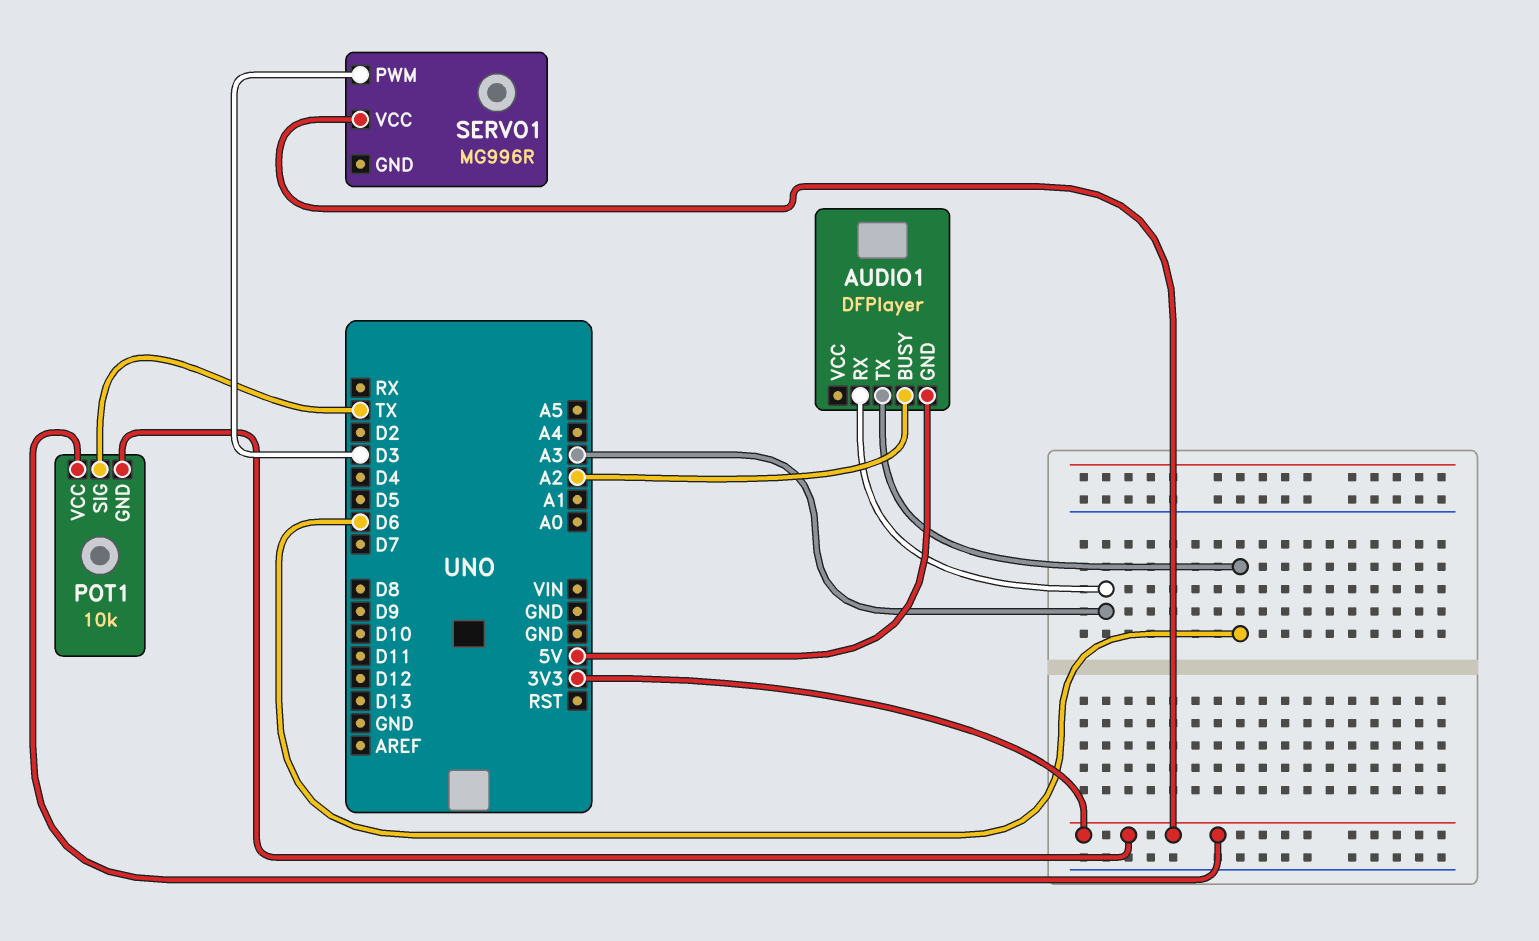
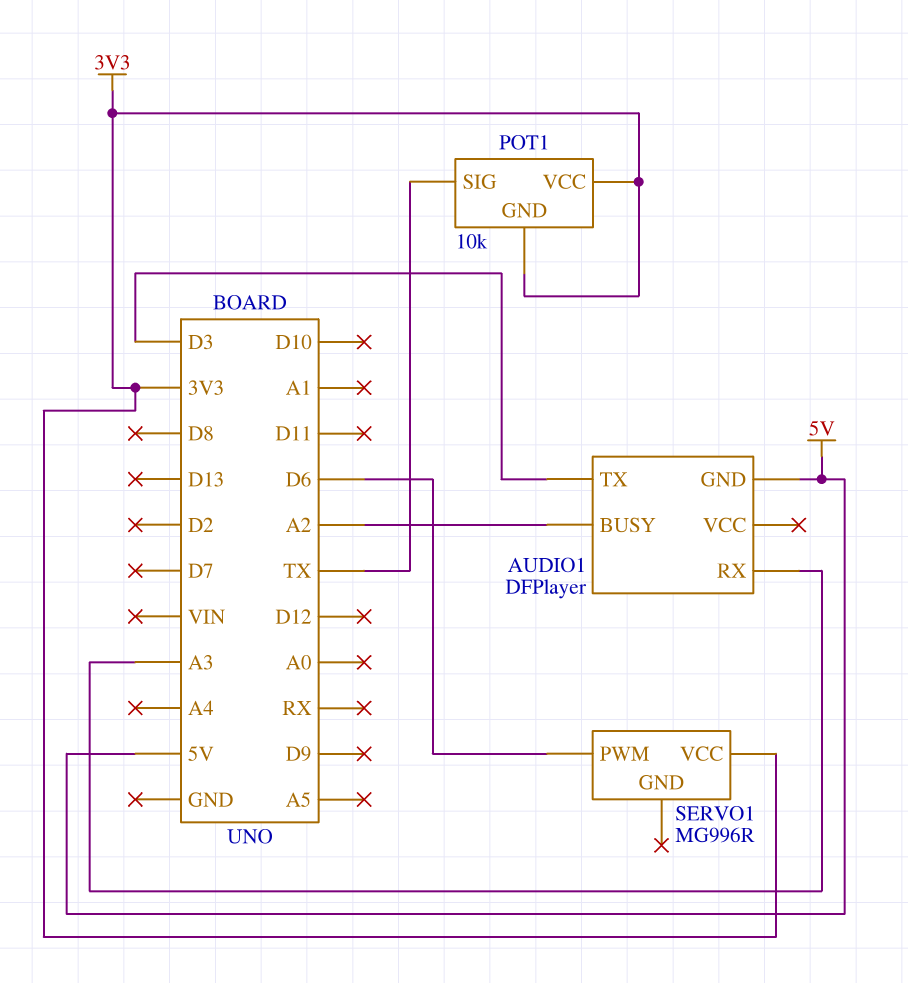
AUDIO1 pin TX: D6 -> D3
SERVO1 pin PWM: D3 -> D6

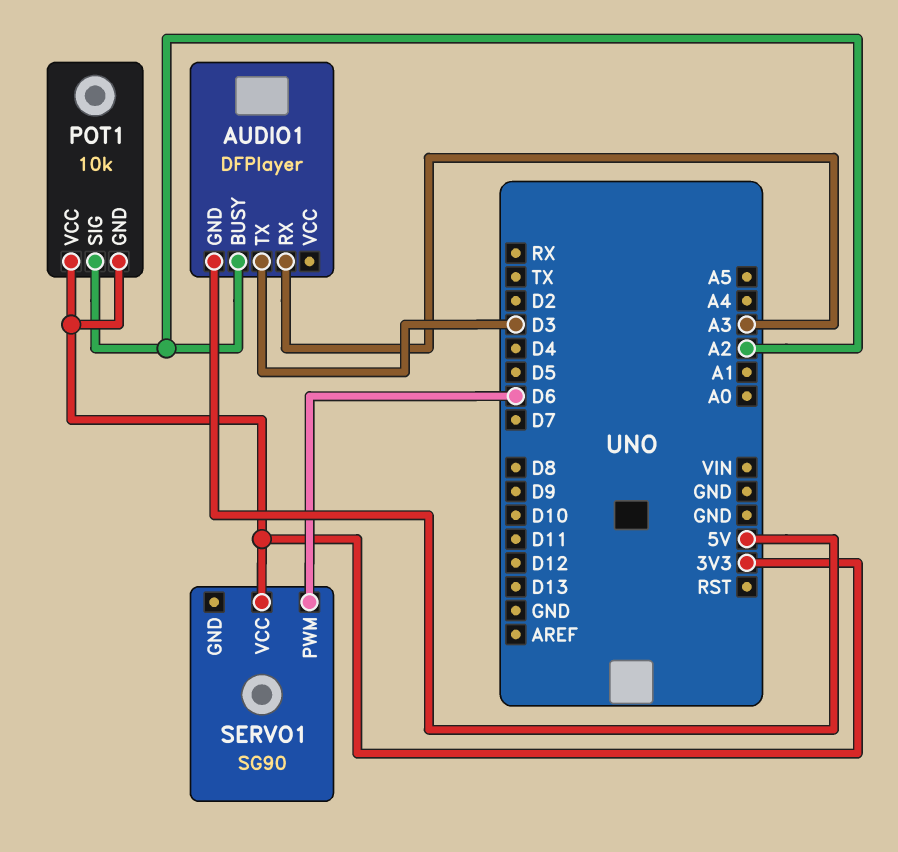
POT1 pin SIG: TX -> A2
SERVO1: MG996R -> SG90

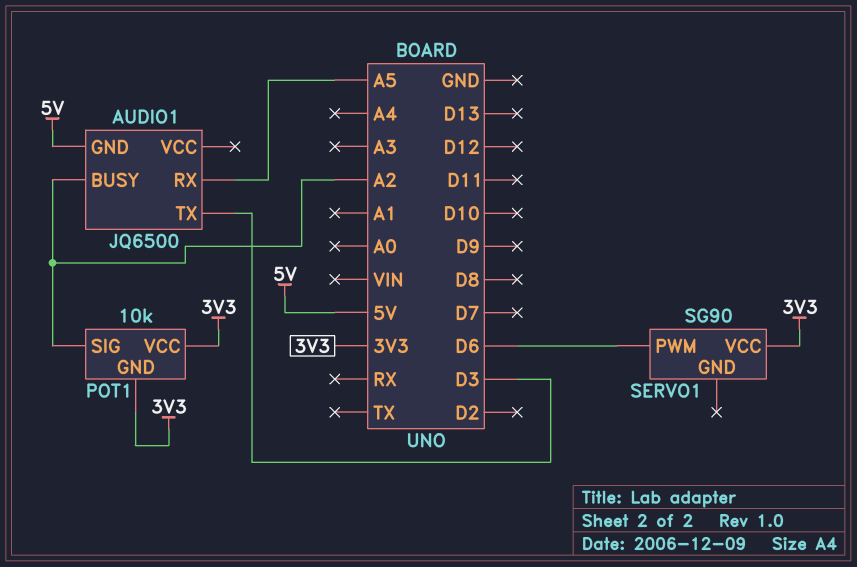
AUDIO1: DFPlayer -> JQ6500
AUDIO1 pin RX: A3 -> A5

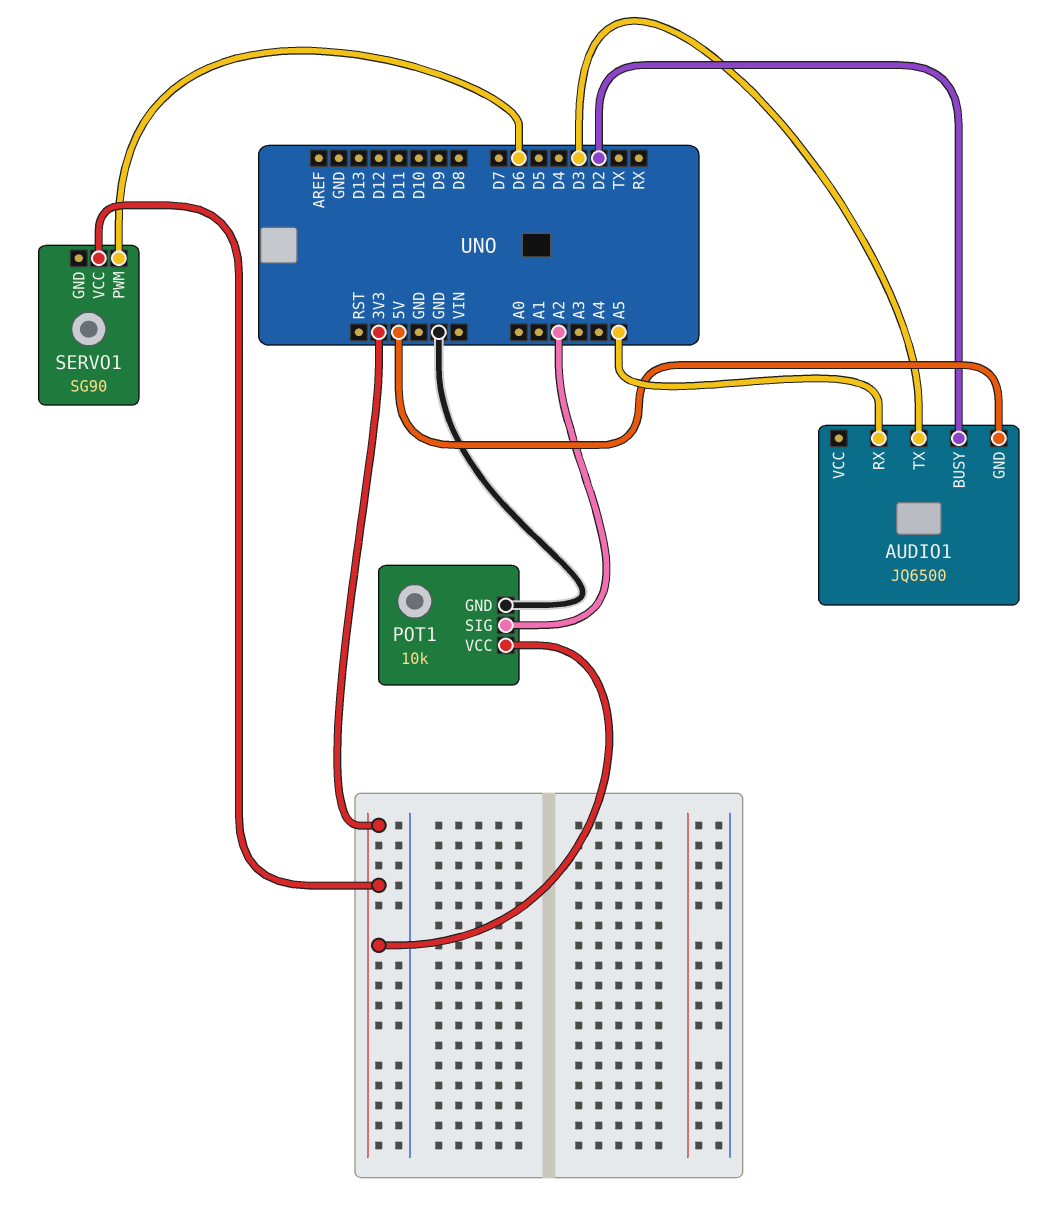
AUDIO1 pin BUSY: A2 -> D2
POT1 pin GND: 3V3 -> GND

